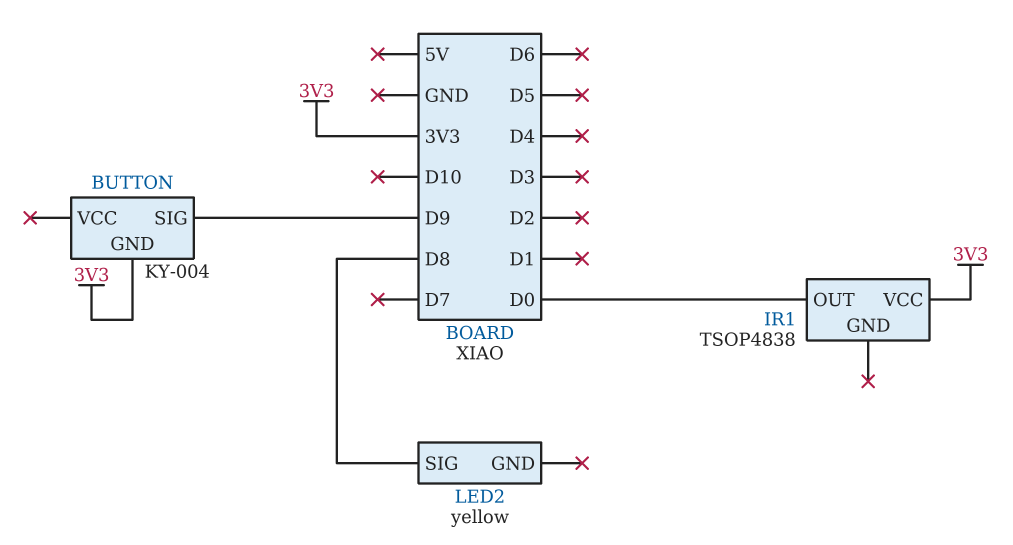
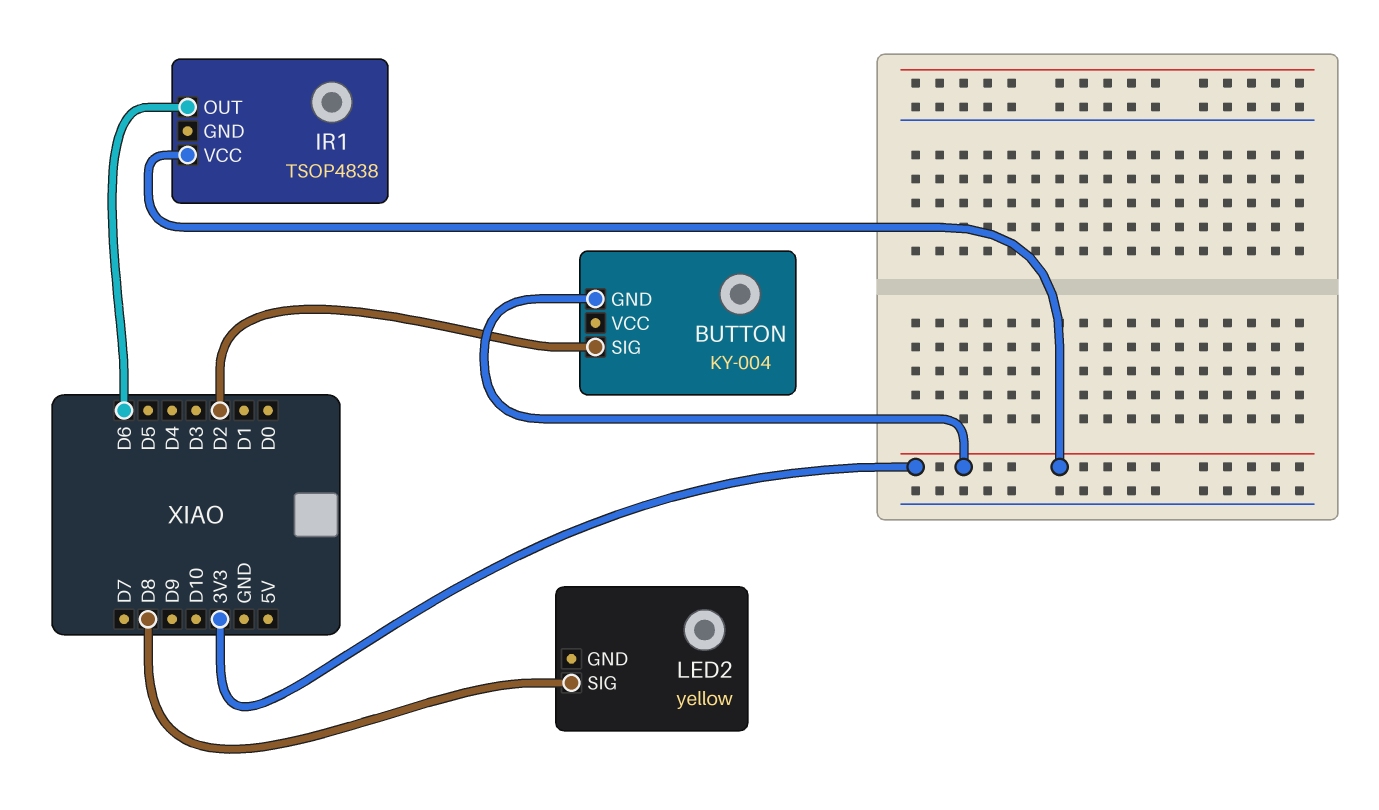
BUTTON pin SIG: D9 -> D2
IR1 pin OUT: D0 -> D6

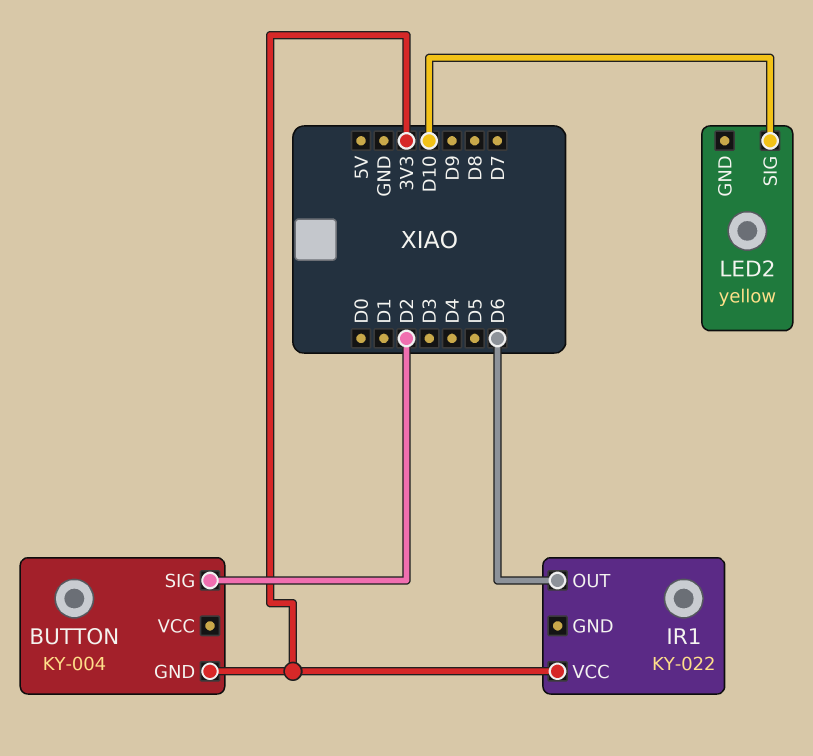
IR1: TSOP4838 -> KY-022
LED2 pin SIG: D8 -> D10

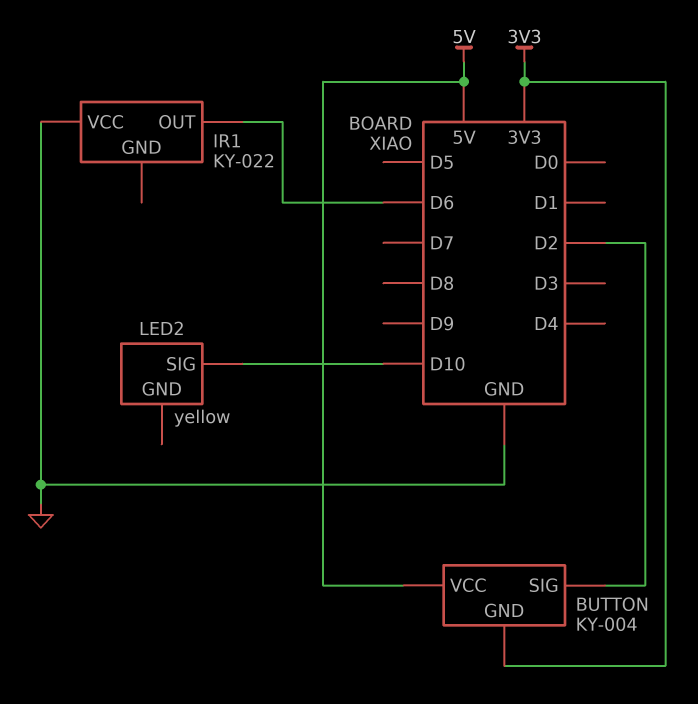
BUTTON pin VCC: none -> 5V
IR1 pin VCC: 3V3 -> GND

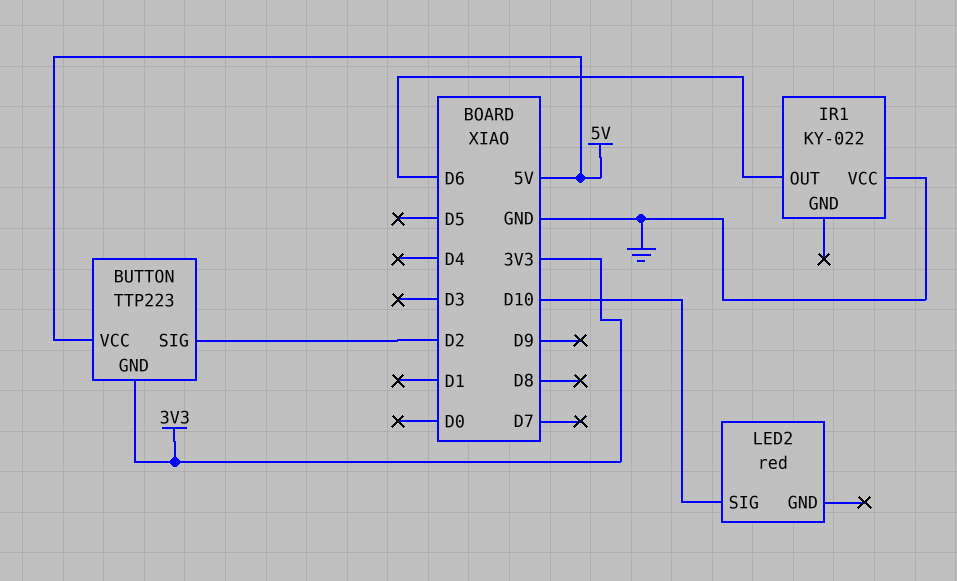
BUTTON: KY-004 -> TTP223
LED2: yellow -> red

